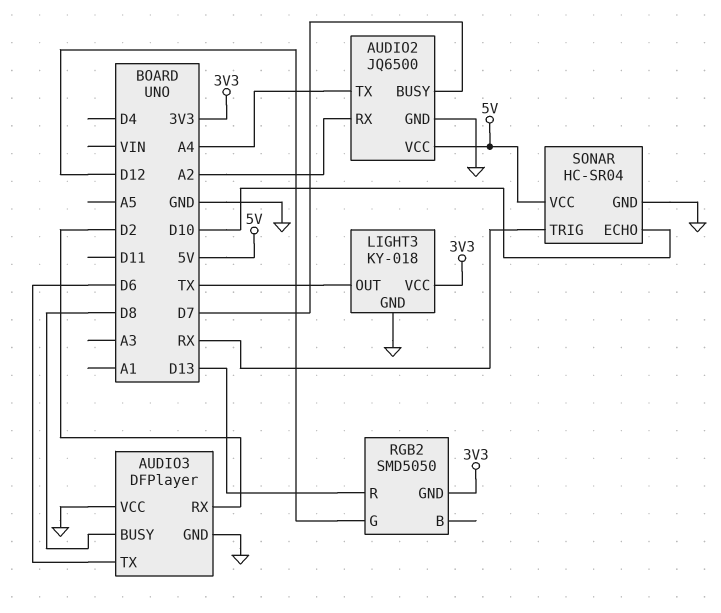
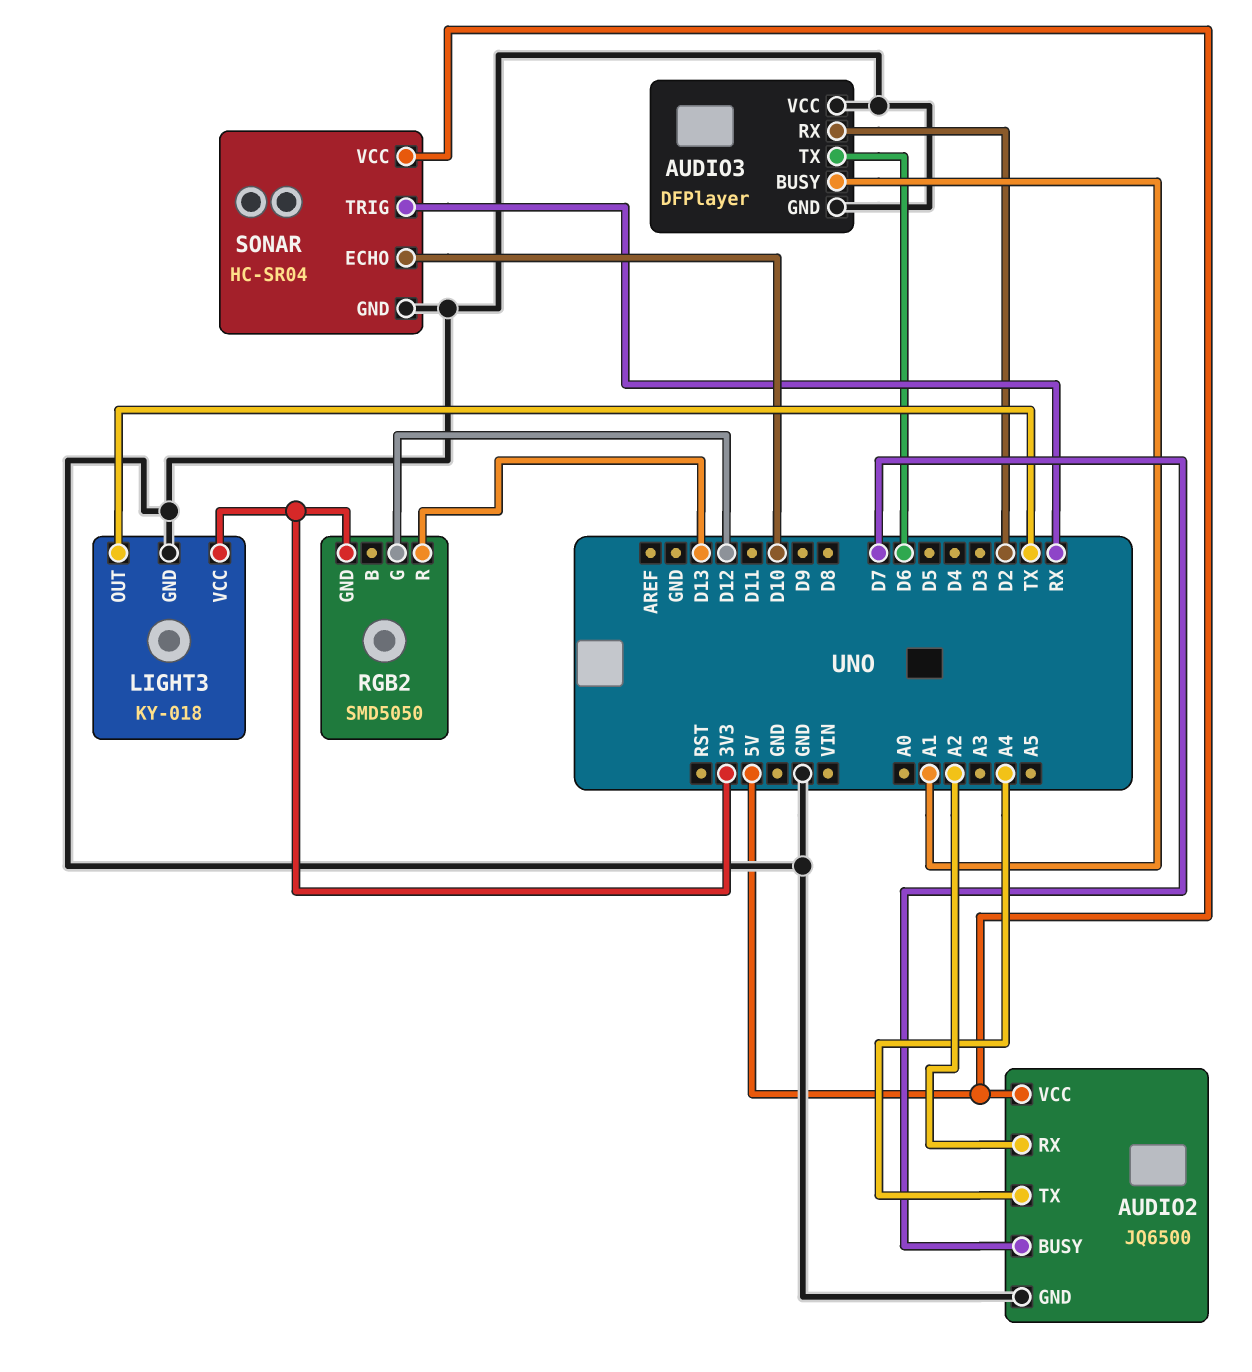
AUDIO3 pin BUSY: D8 -> A1

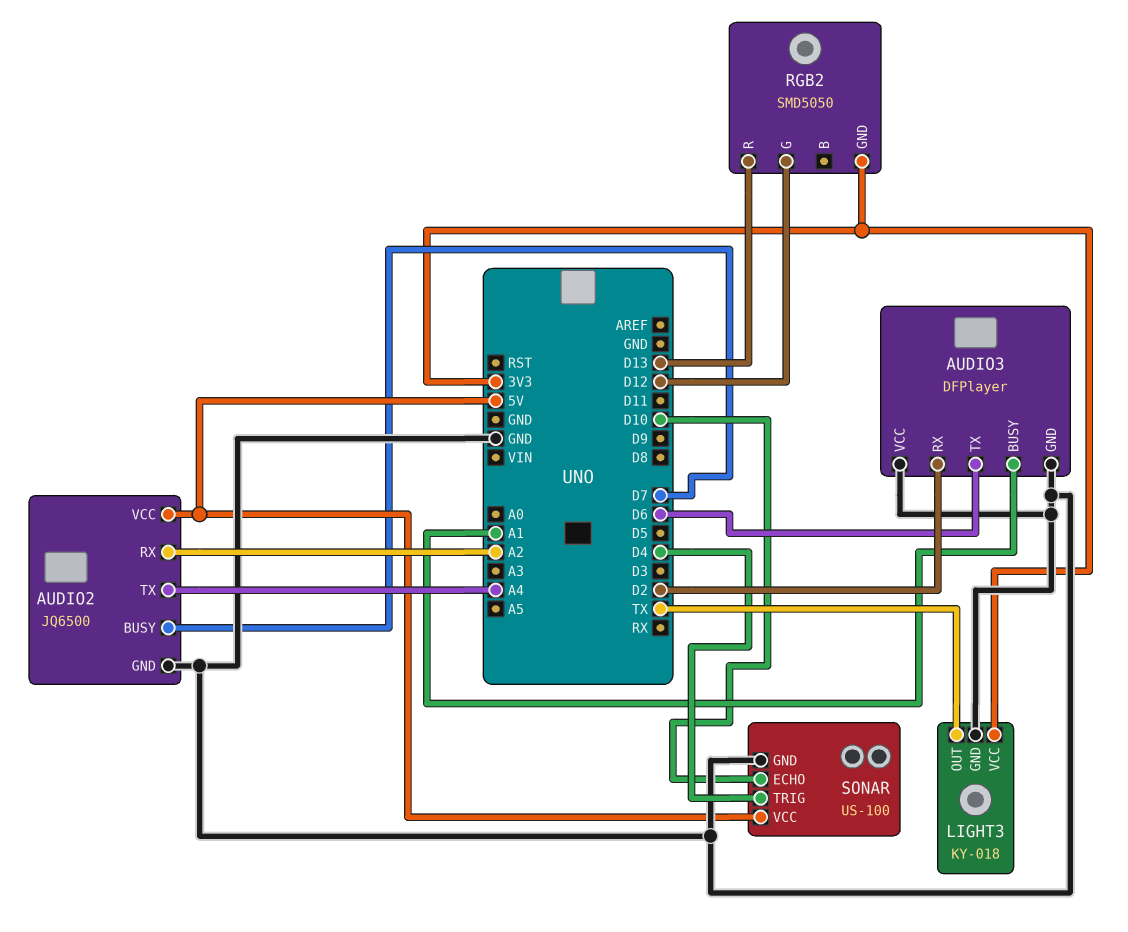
SONAR: HC-SR04 -> US-100
SONAR pin TRIG: RX -> D4

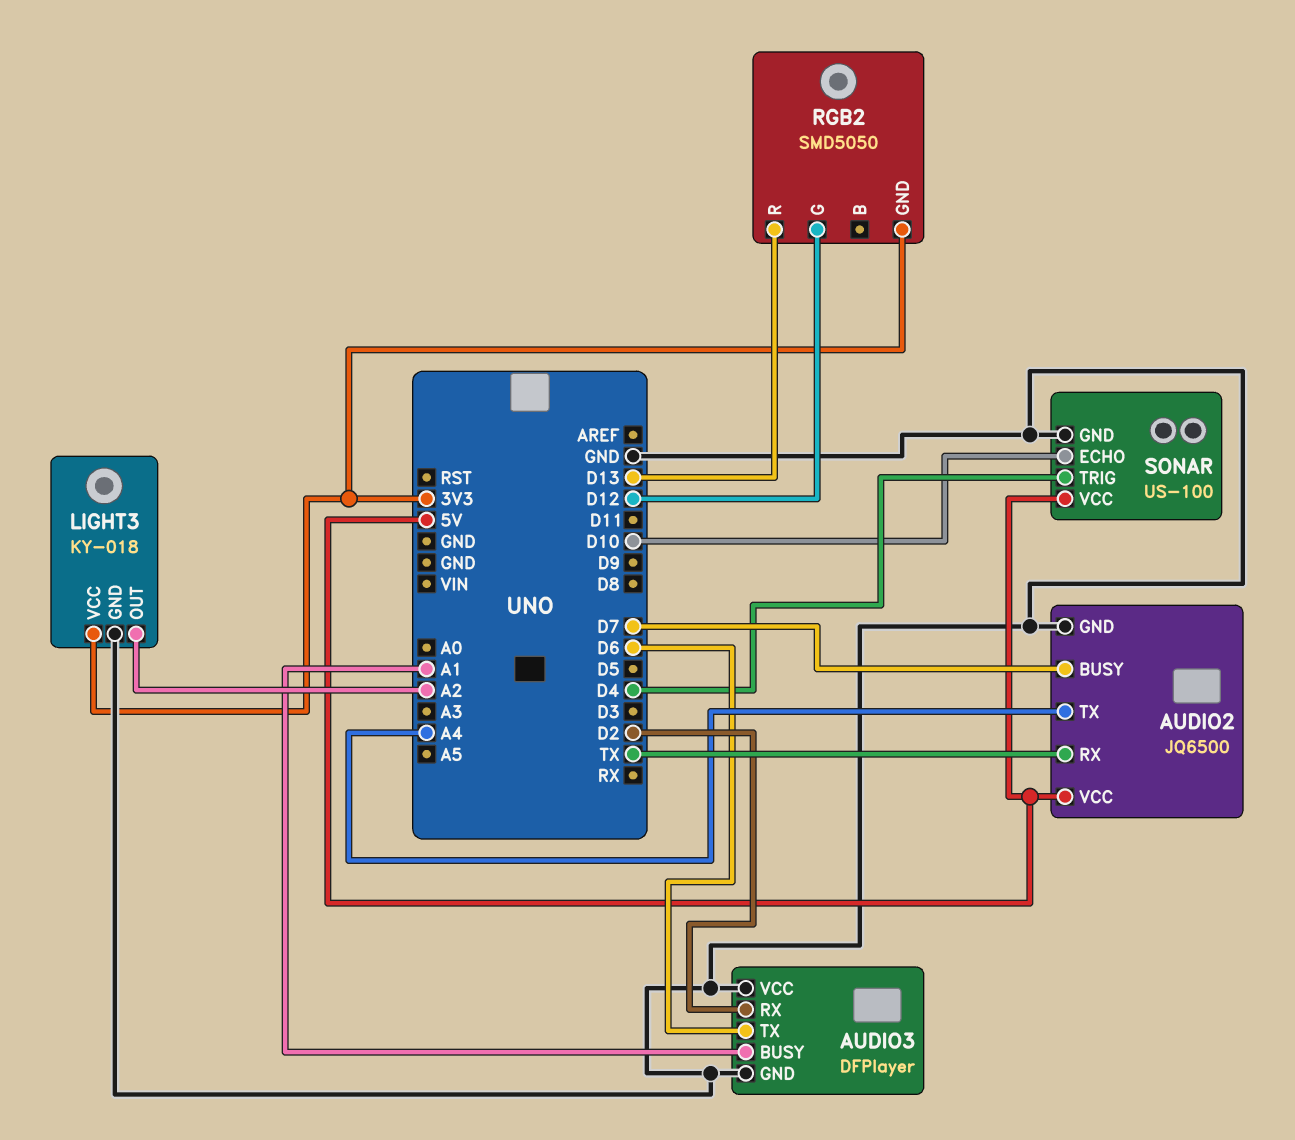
AUDIO2 pin RX: A2 -> TX
LIGHT3 pin OUT: TX -> A2

